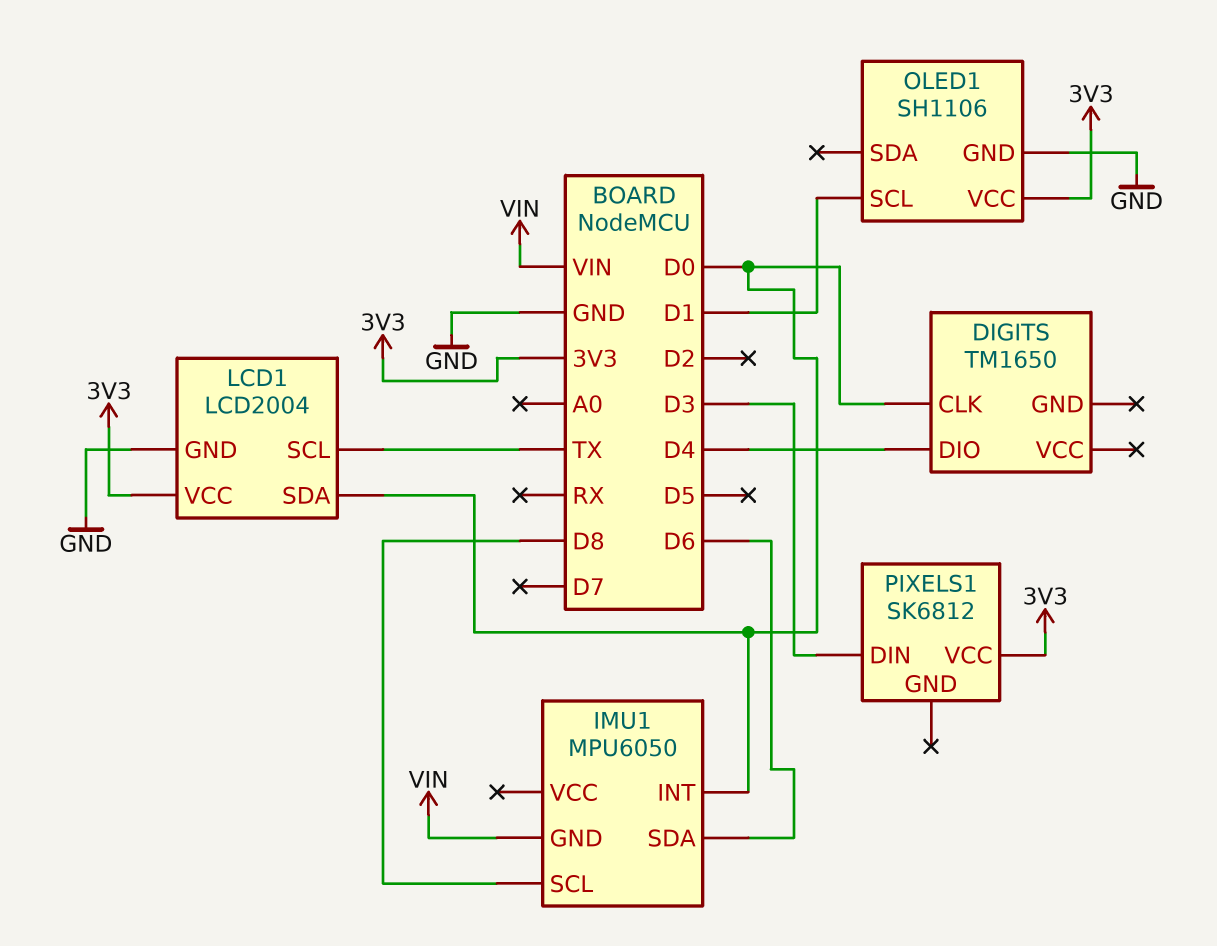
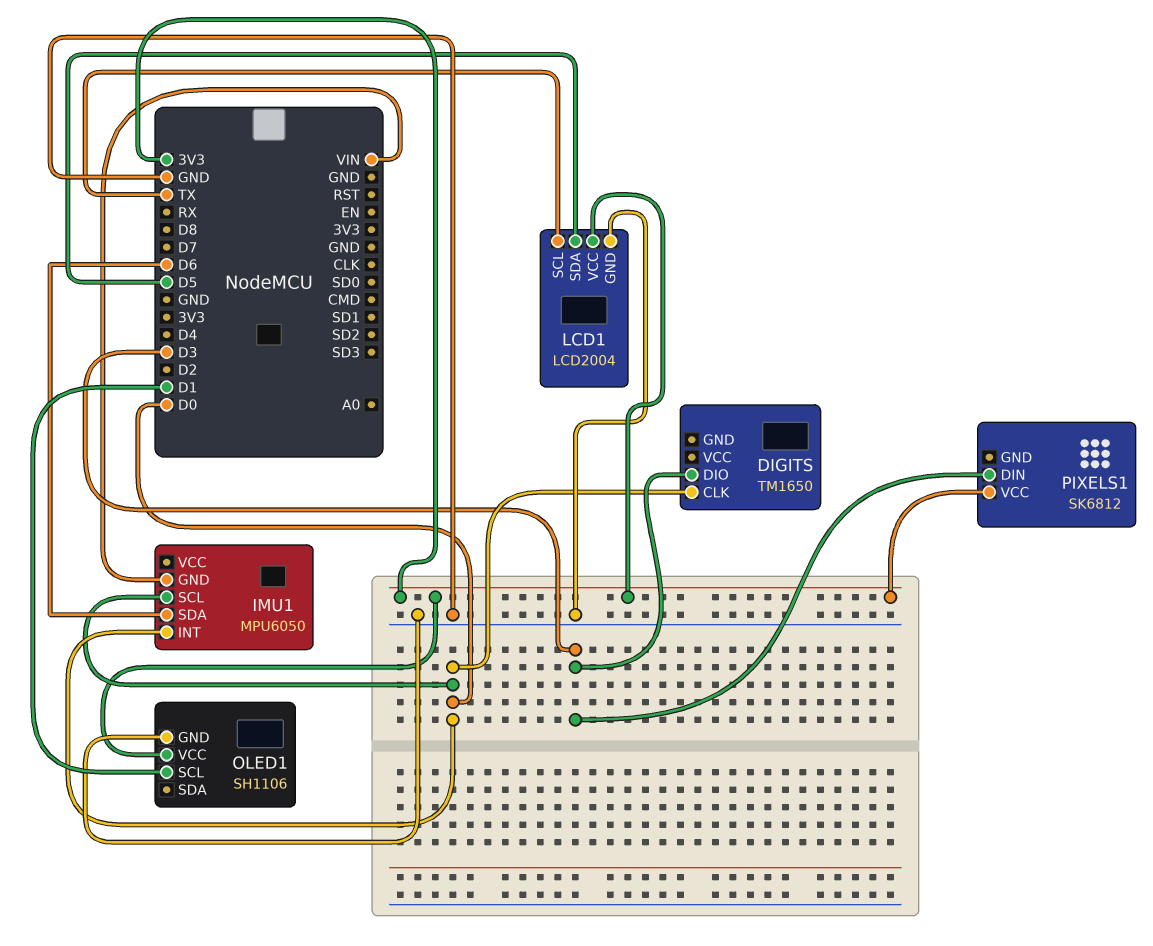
DIGITS pin DIO: D4 -> D3
IMU1 pin SCL: D8 -> D0
LCD1 pin SDA: D0 -> D5

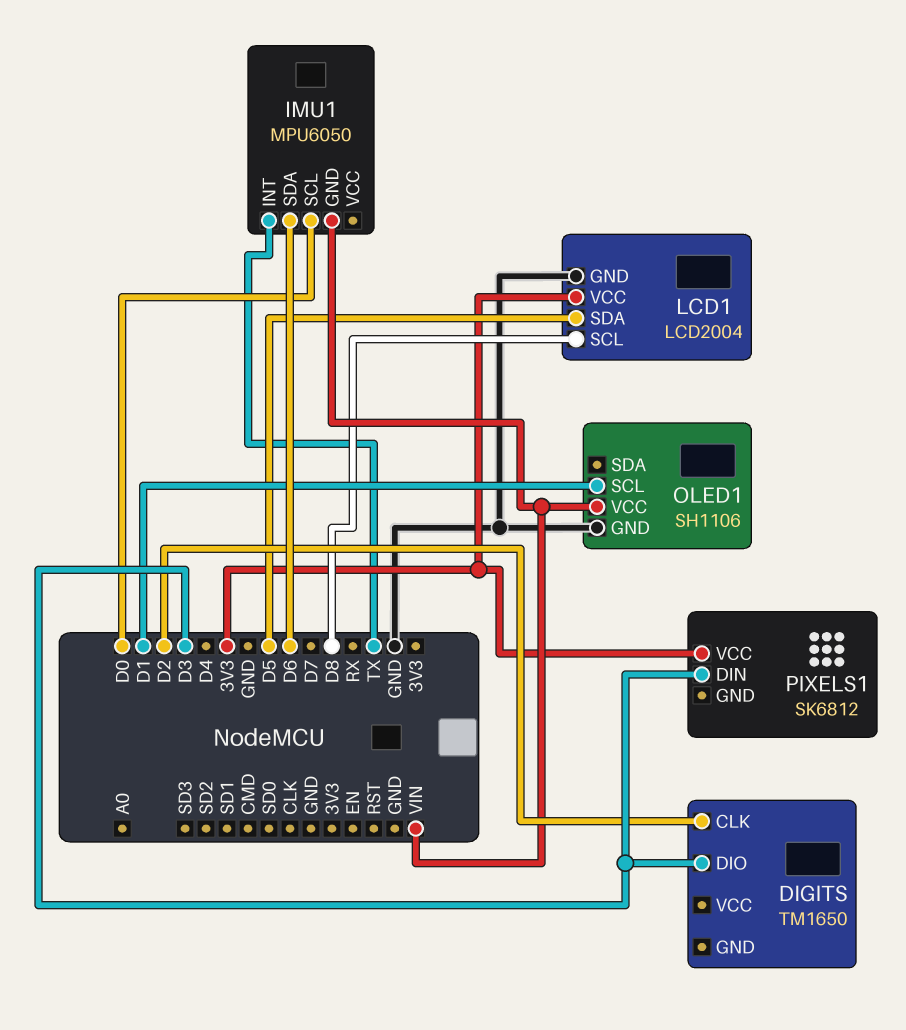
DIGITS pin CLK: D0 -> D2
IMU1 pin INT: D0 -> TX
LCD1 pin SCL: TX -> D8
OLED1 pin VCC: 3V3 -> VIN

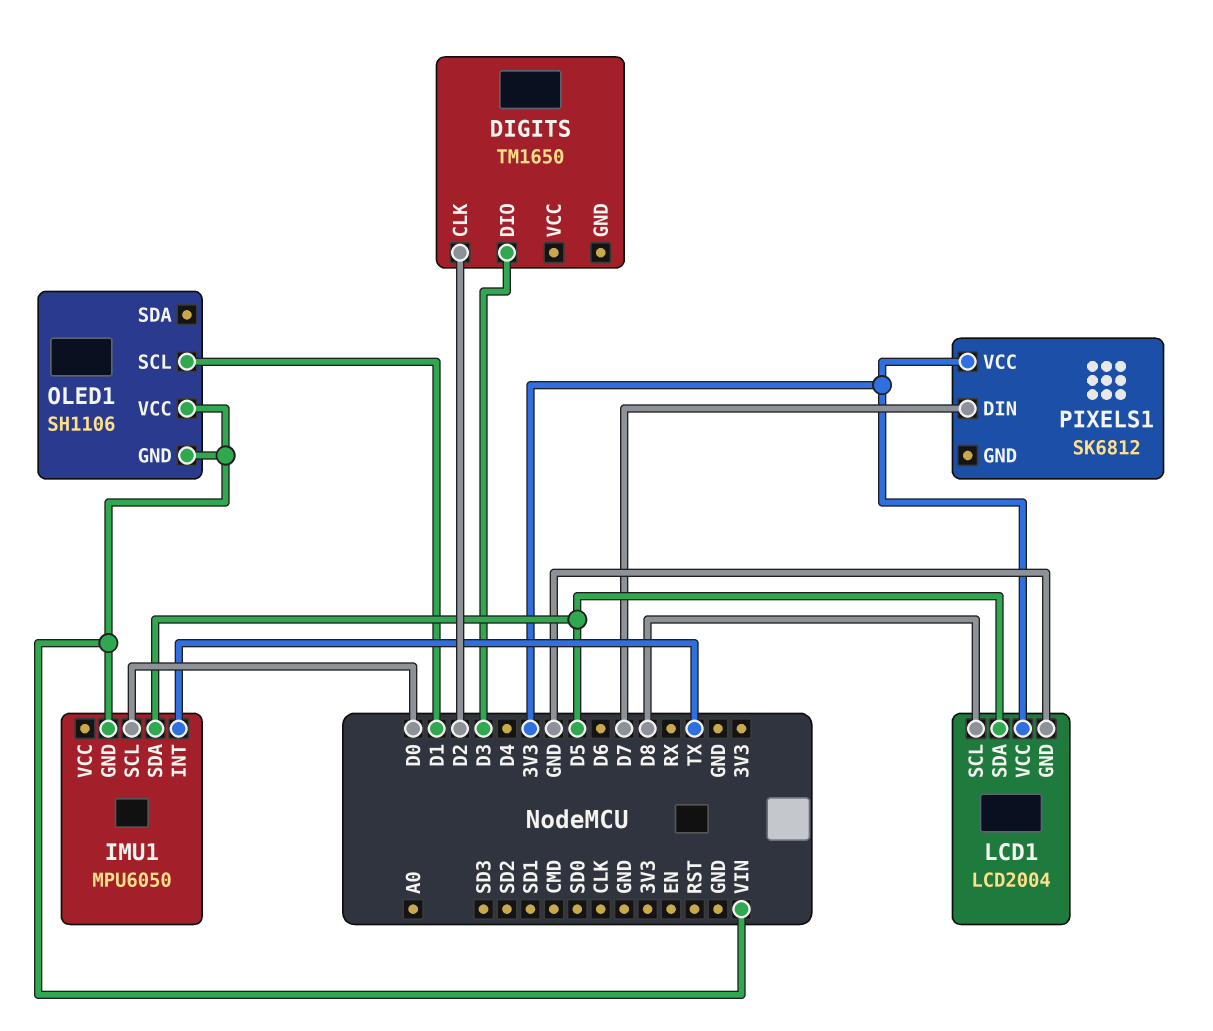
IMU1 pin SDA: D6 -> D5
OLED1 pin GND: GND -> VIN
PIXELS1 pin DIN: D3 -> D7

